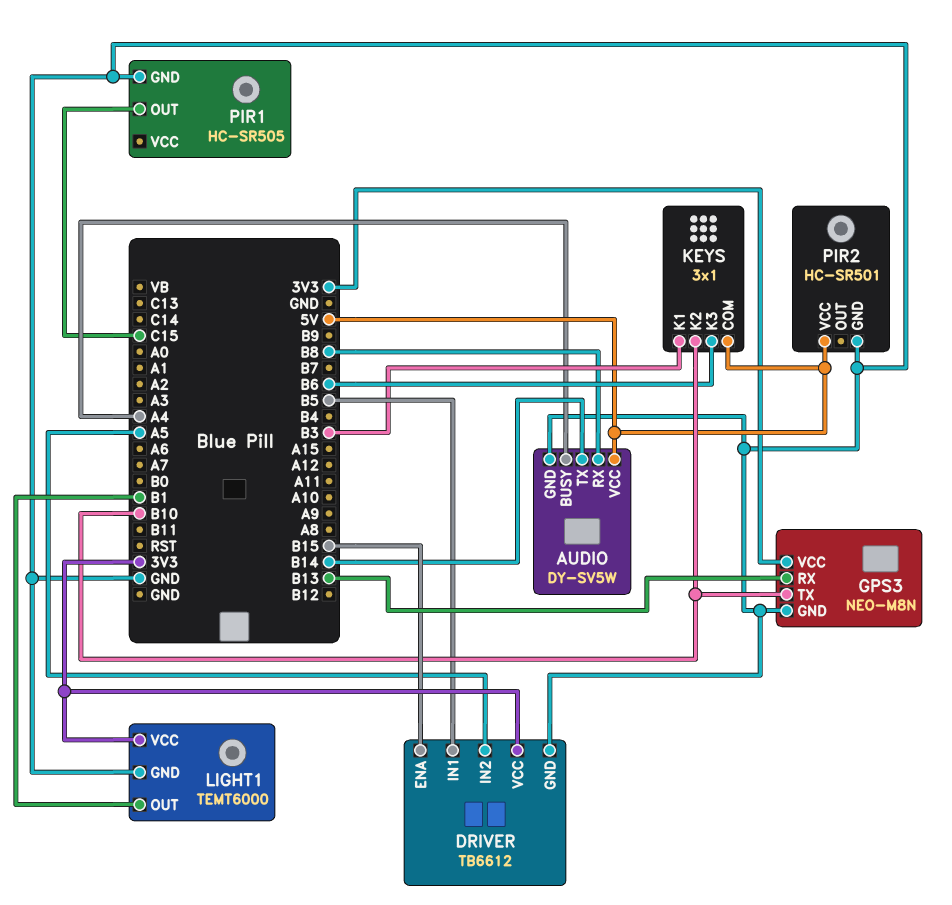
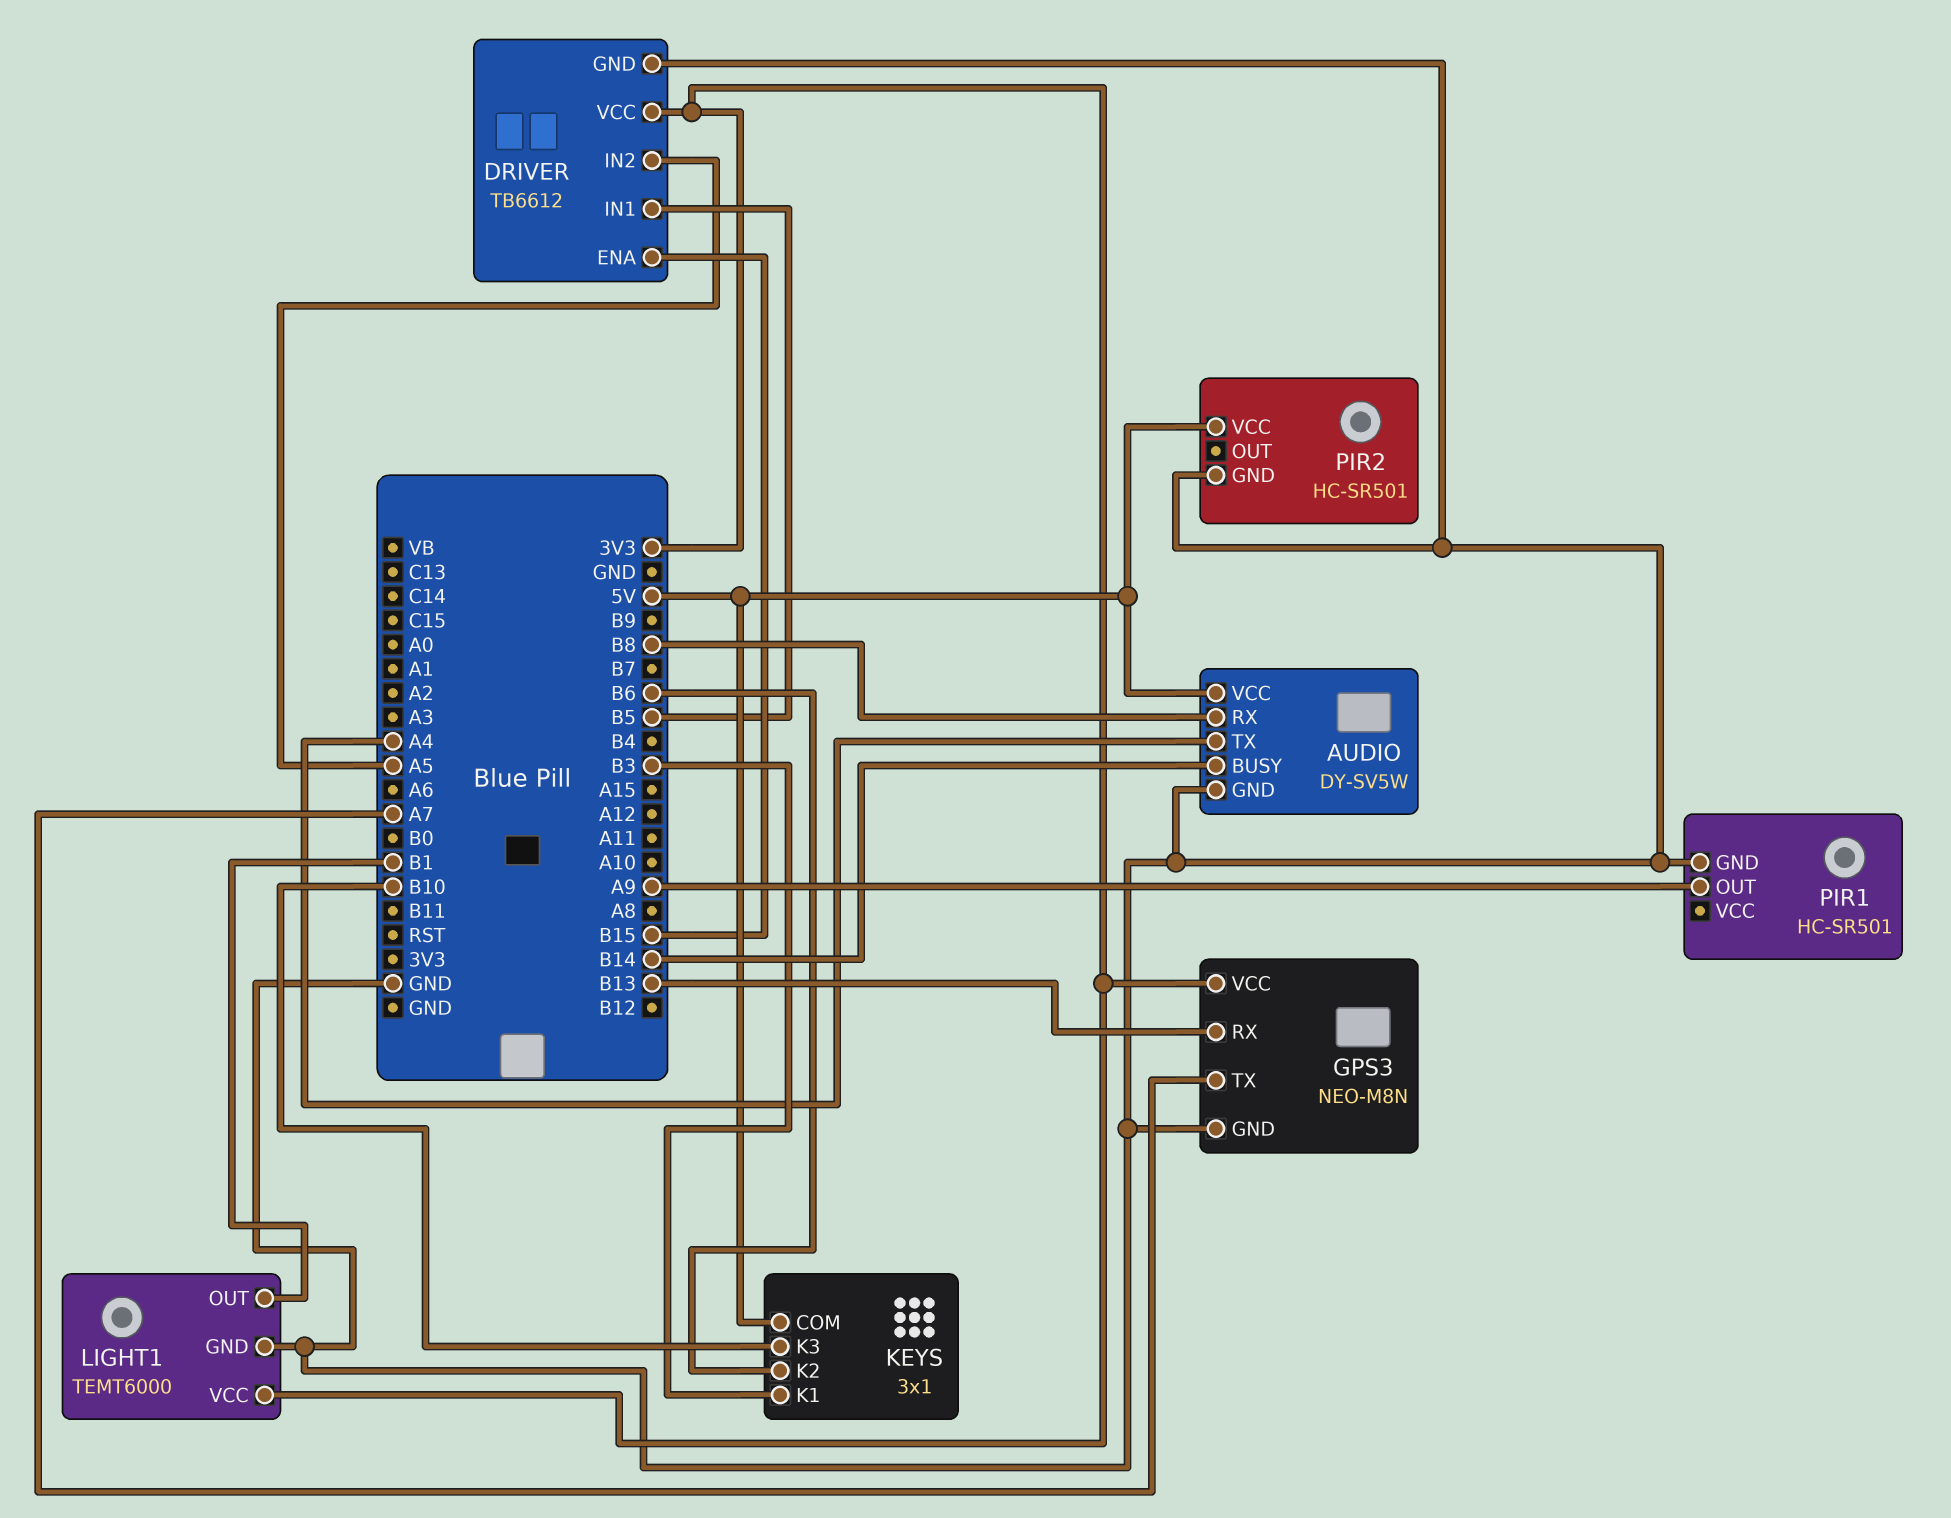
AUDIO pin BUSY: A4 -> B14
AUDIO pin TX: B14 -> A4
GPS3 pin TX: B10 -> A7
KEYS pin K2: B10 -> B6
KEYS pin K3: B6 -> B10
PIR1: HC-SR505 -> HC-SR501
PIR1 pin OUT: C15 -> A9

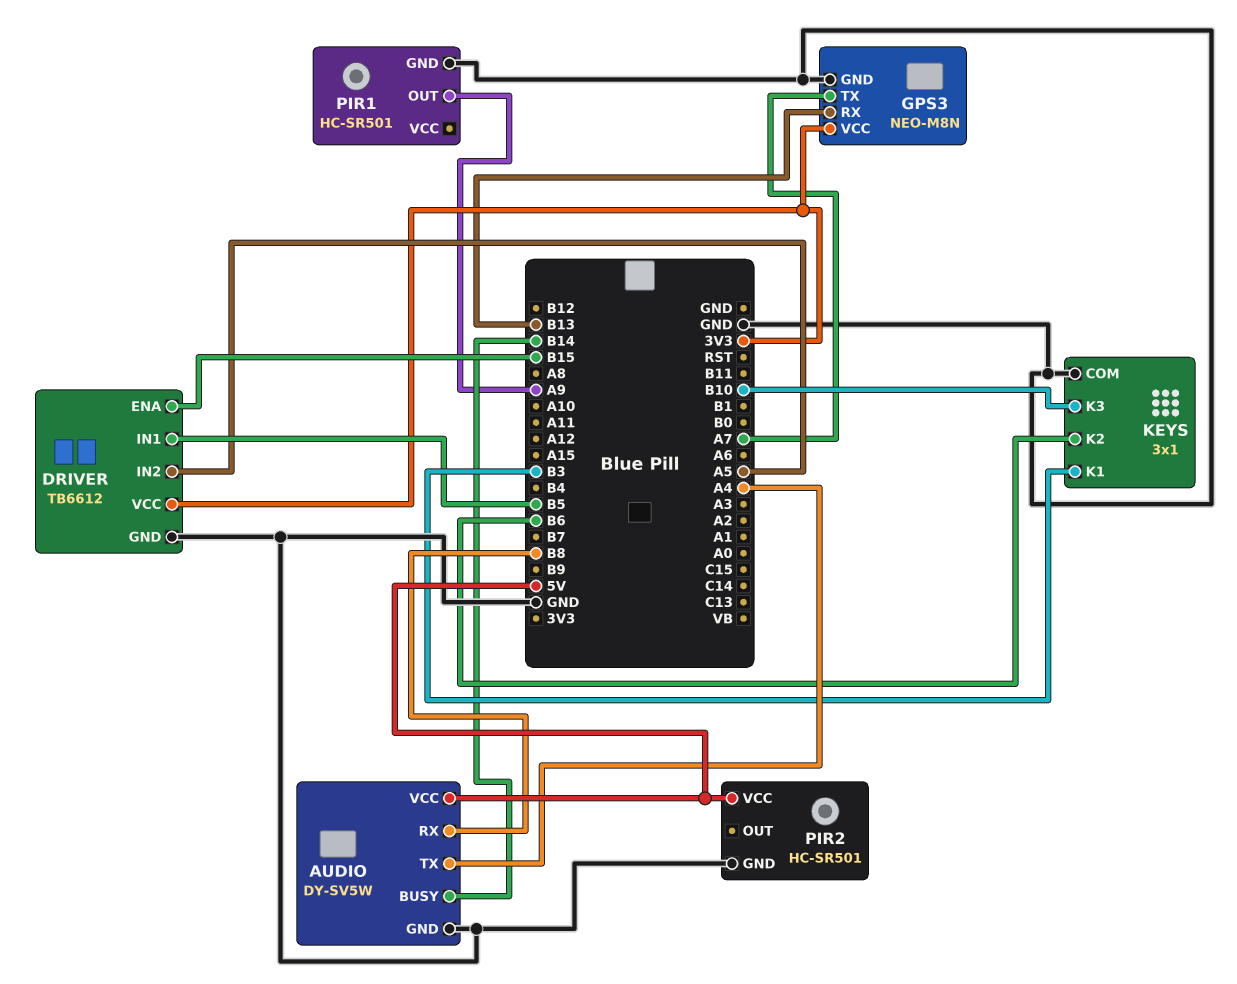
KEYS pin COM: 5V -> GND
LIGHT1: TEMT6000 -> none
LIGHT1 pin GND: GND -> none
LIGHT1 pin OUT: B1 -> none
LIGHT1 pin VCC: 3V3 -> none

